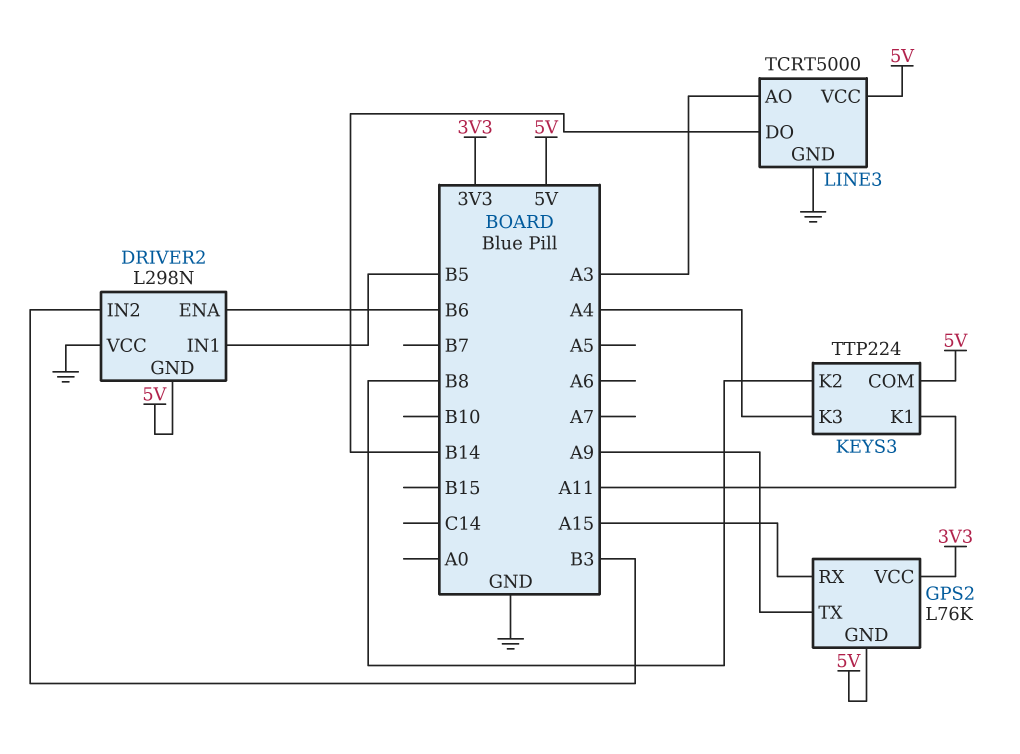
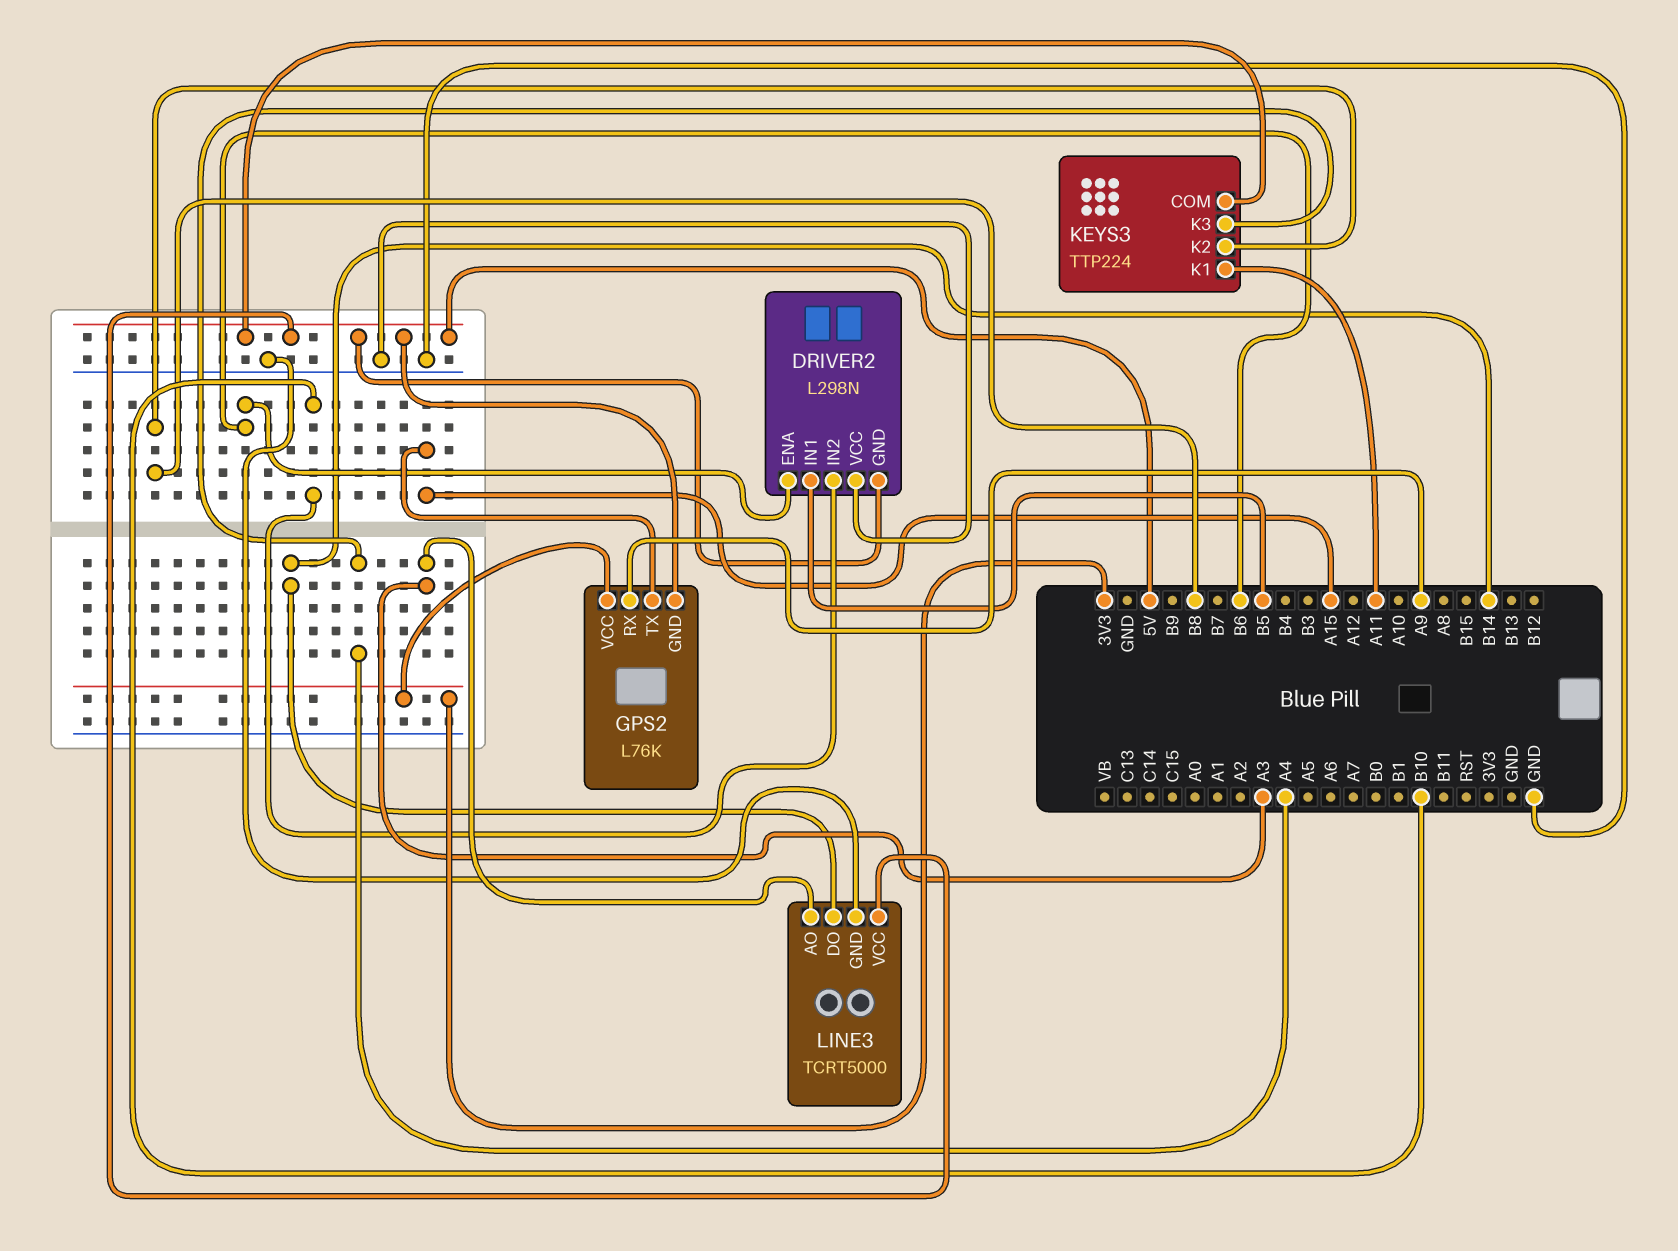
DRIVER2 pin IN2: B3 -> B10
GPS2 pin RX: A15 -> A9
GPS2 pin TX: A9 -> A15

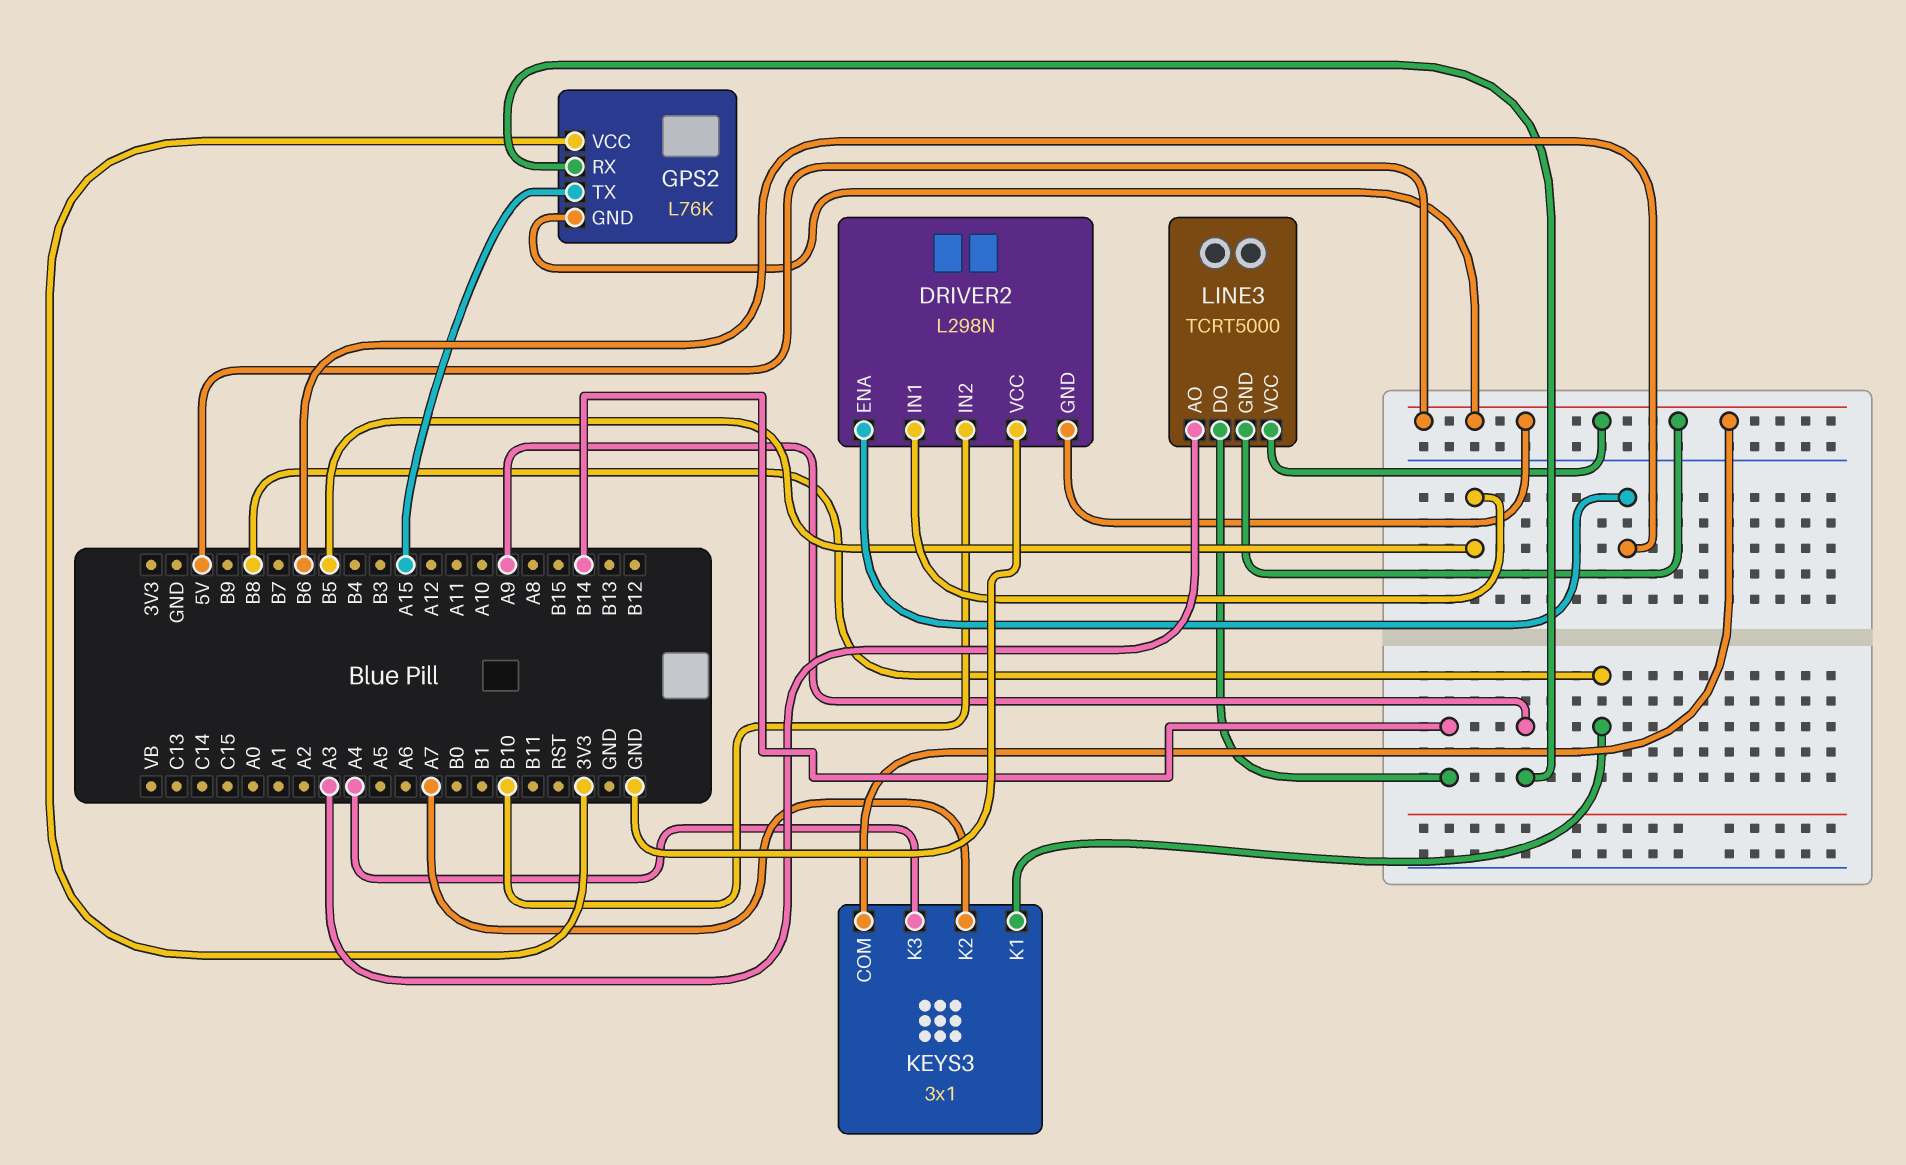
KEYS3: TTP224 -> 3x1
KEYS3 pin K1: A11 -> B8
KEYS3 pin K2: B8 -> A7
LINE3 pin GND: GND -> 5V

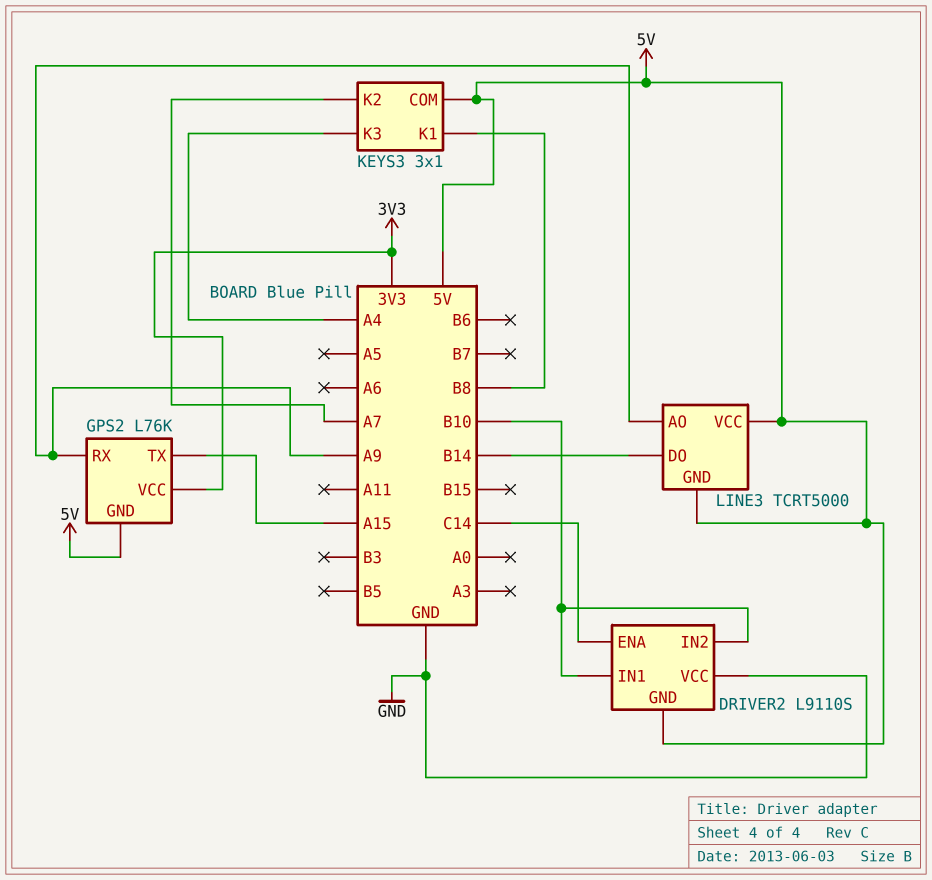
DRIVER2: L298N -> L9110S
DRIVER2 pin ENA: B6 -> C14
DRIVER2 pin IN1: B5 -> B10
LINE3 pin AO: A3 -> A9

